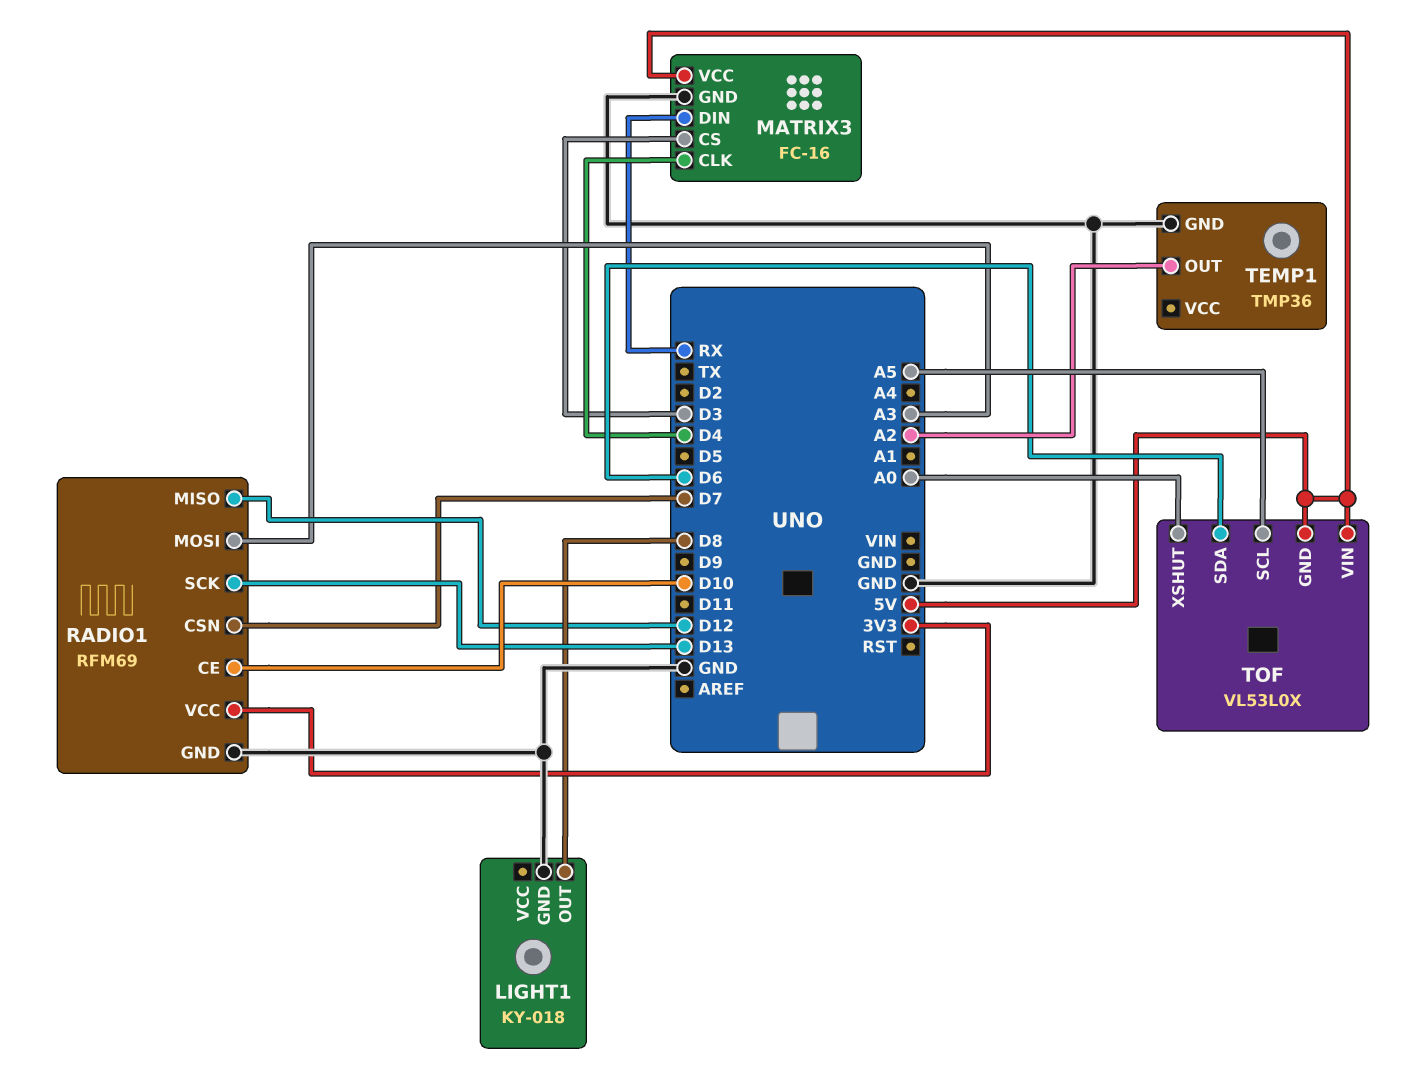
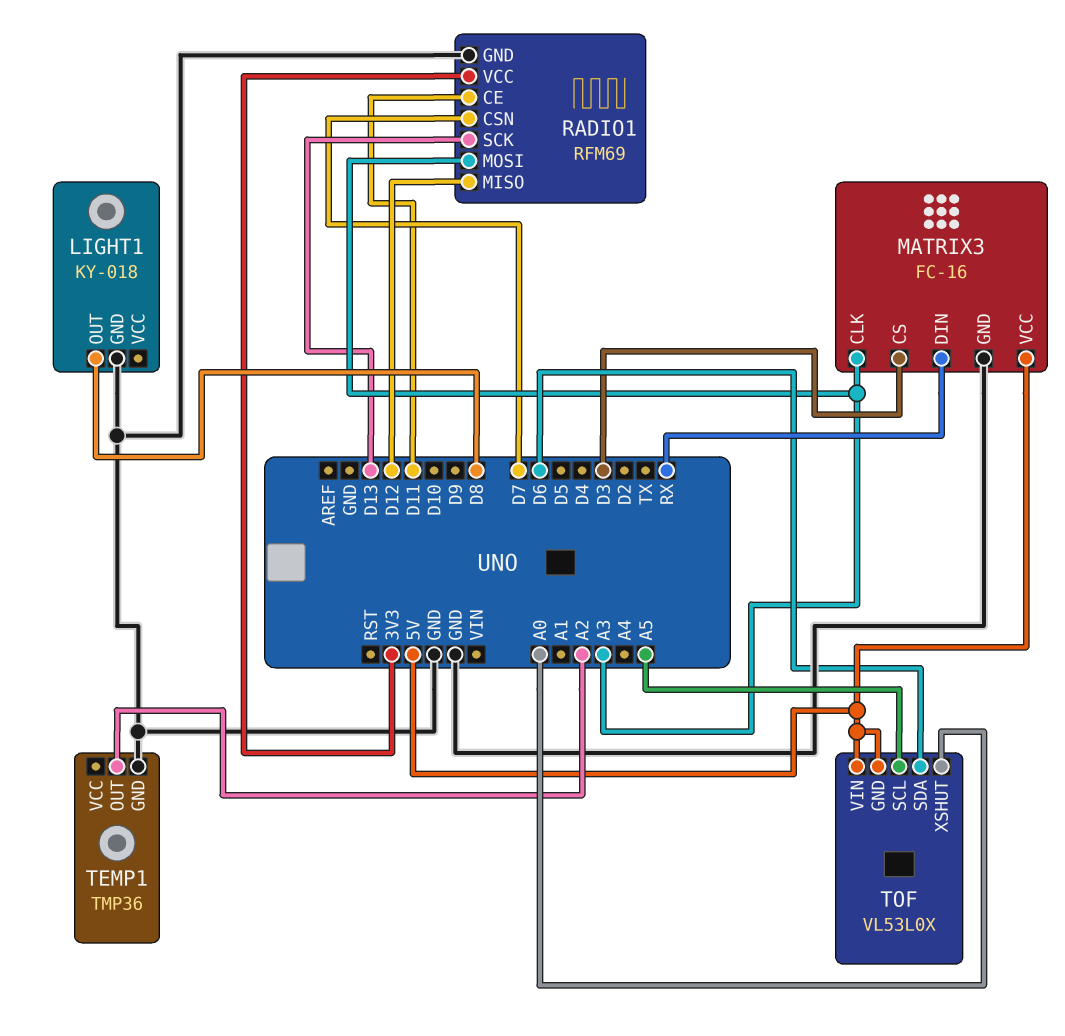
MATRIX3 pin CLK: D4 -> A3
RADIO1 pin CE: D10 -> D11

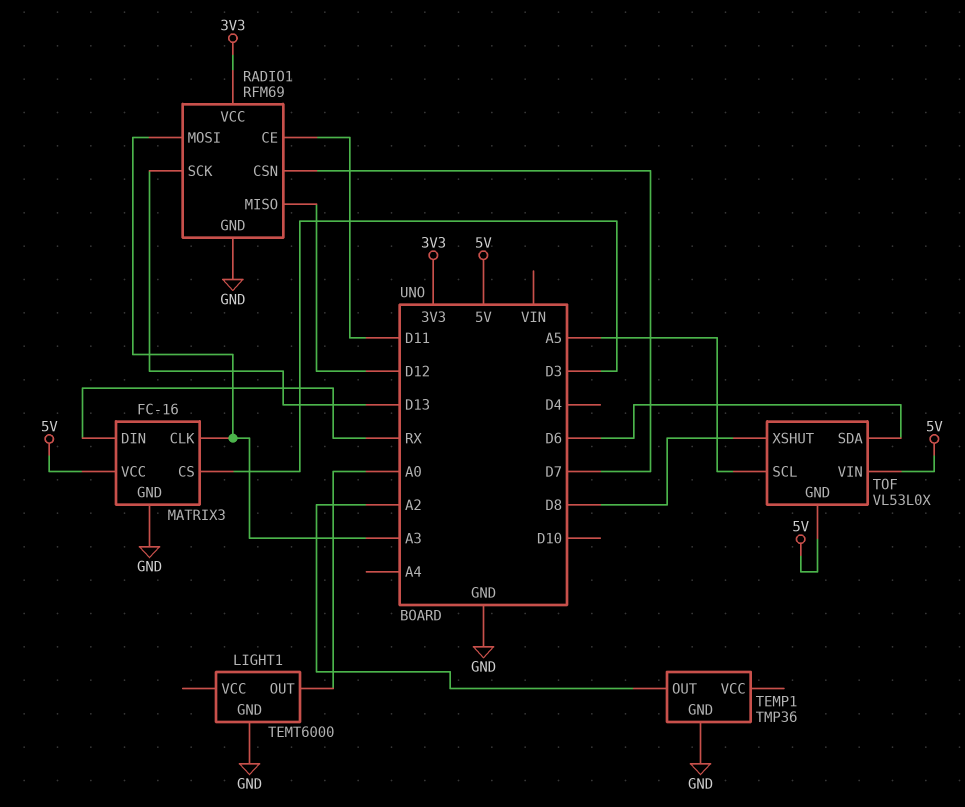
LIGHT1: KY-018 -> TEMT6000
LIGHT1 pin OUT: D8 -> A0
TOF pin XSHUT: A0 -> D8

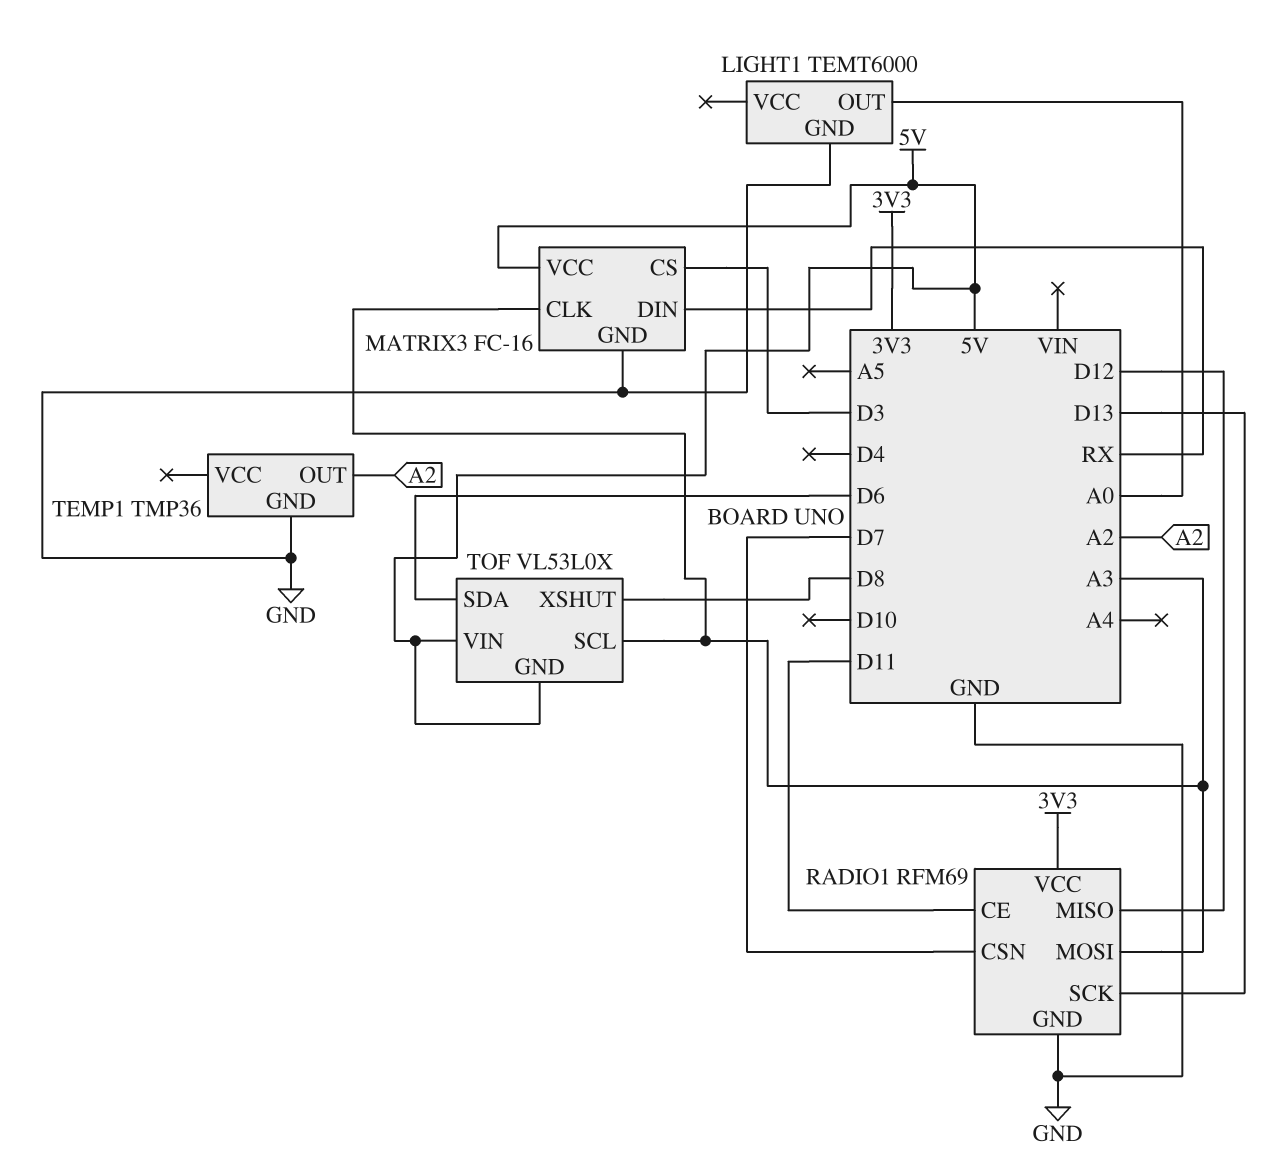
TOF pin SCL: A5 -> A3

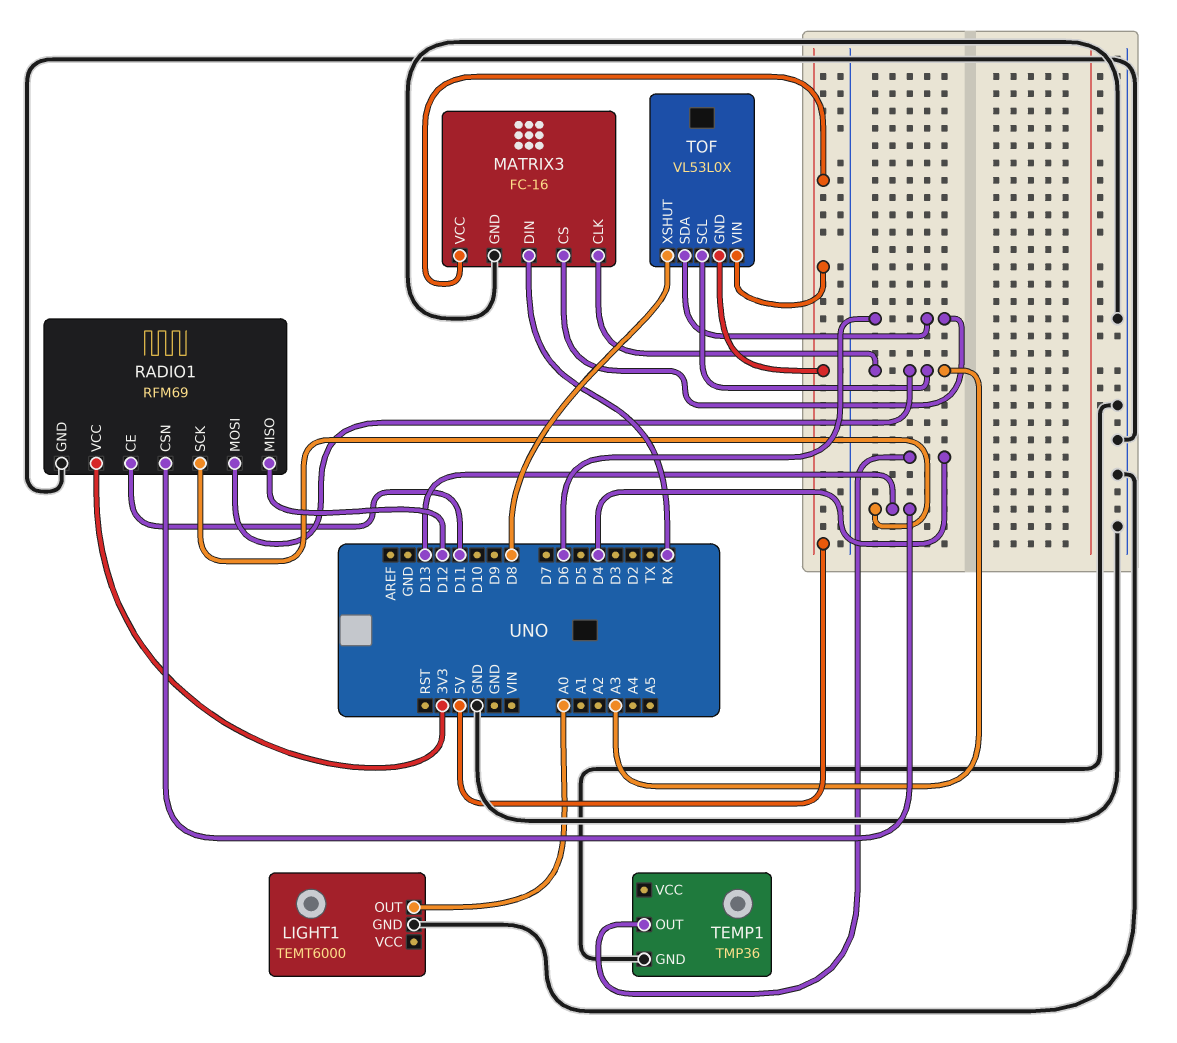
MATRIX3 pin CS: D3 -> D6
RADIO1 pin CSN: D7 -> D13
TEMP1 pin OUT: A2 -> D4

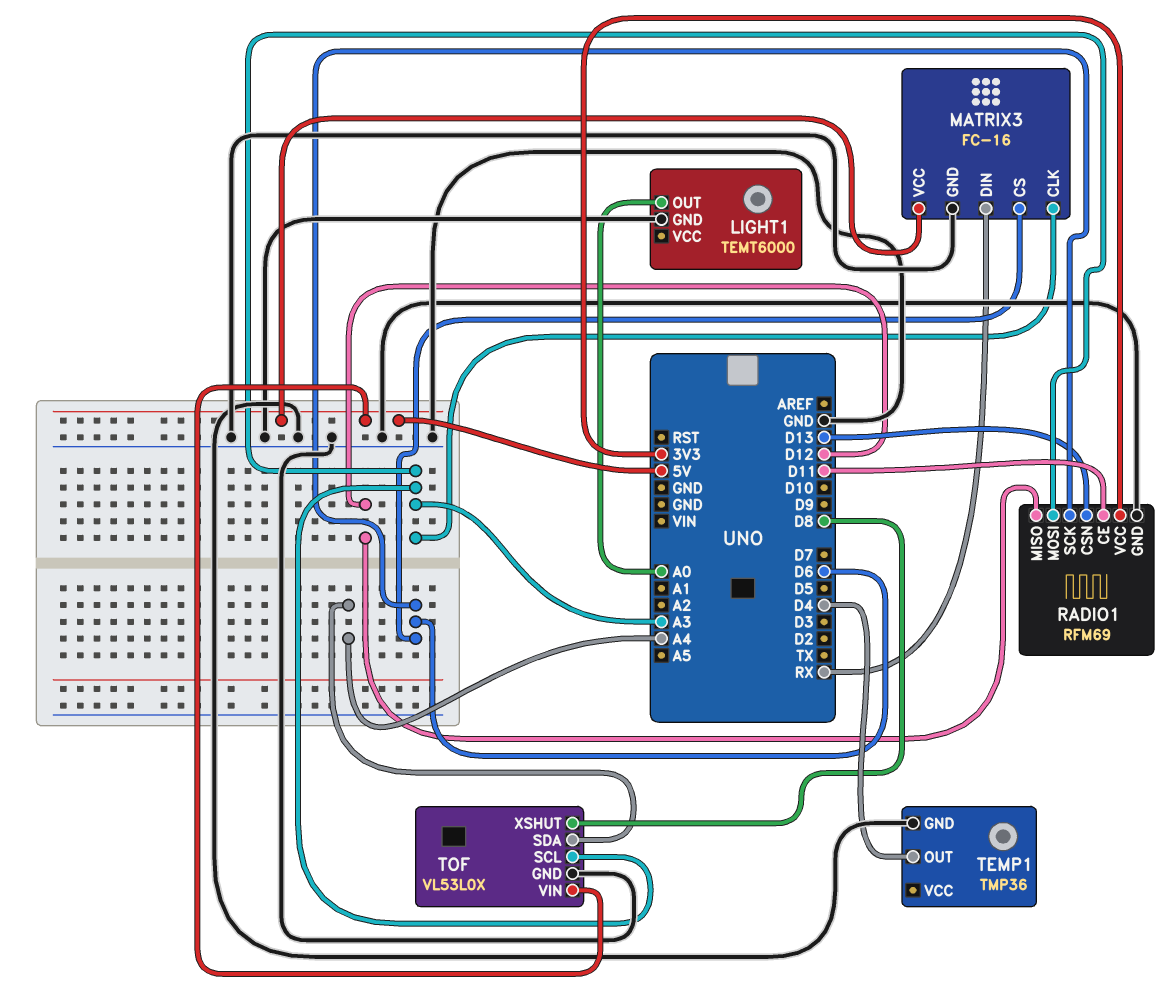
RADIO1 pin SCK: D13 -> D6
TOF pin GND: 5V -> GND
TOF pin SDA: D6 -> A4

